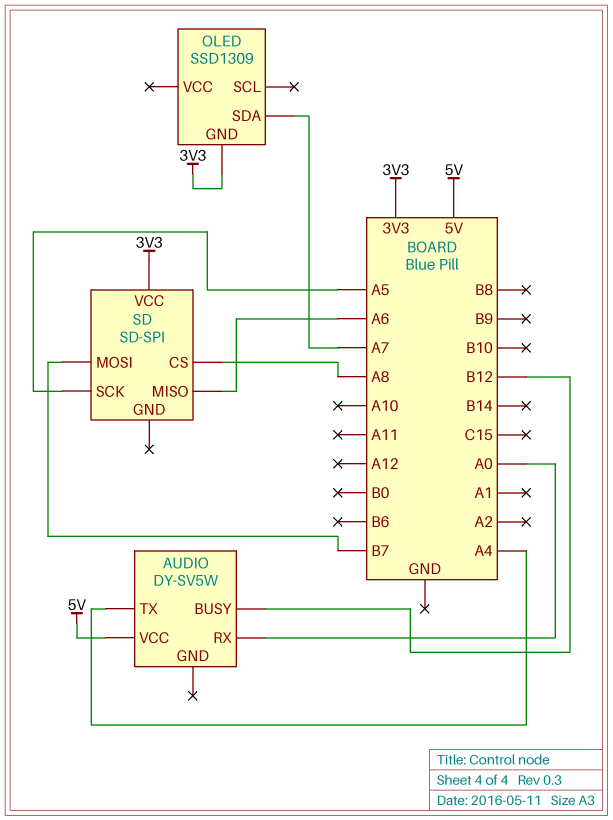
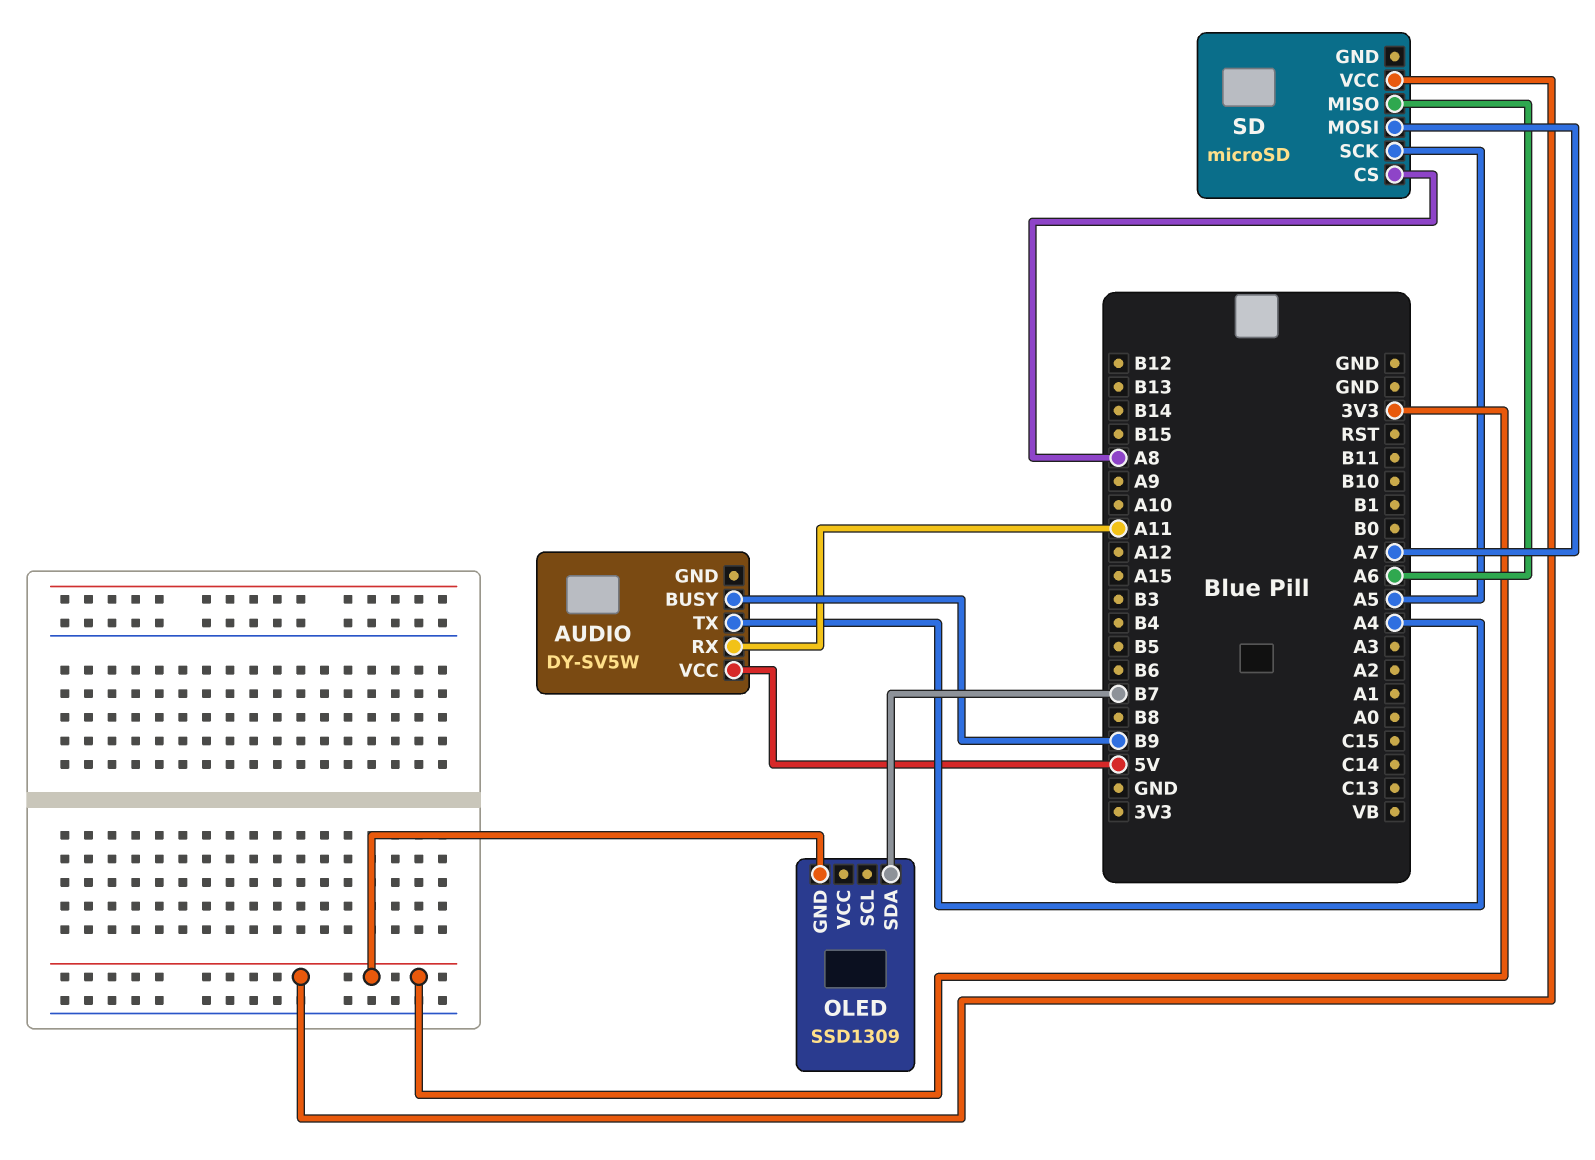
AUDIO pin BUSY: B12 -> B9
AUDIO pin RX: A0 -> A11
OLED pin SDA: A7 -> B7
SD: SD-SPI -> microSD
SD pin MOSI: B7 -> A7

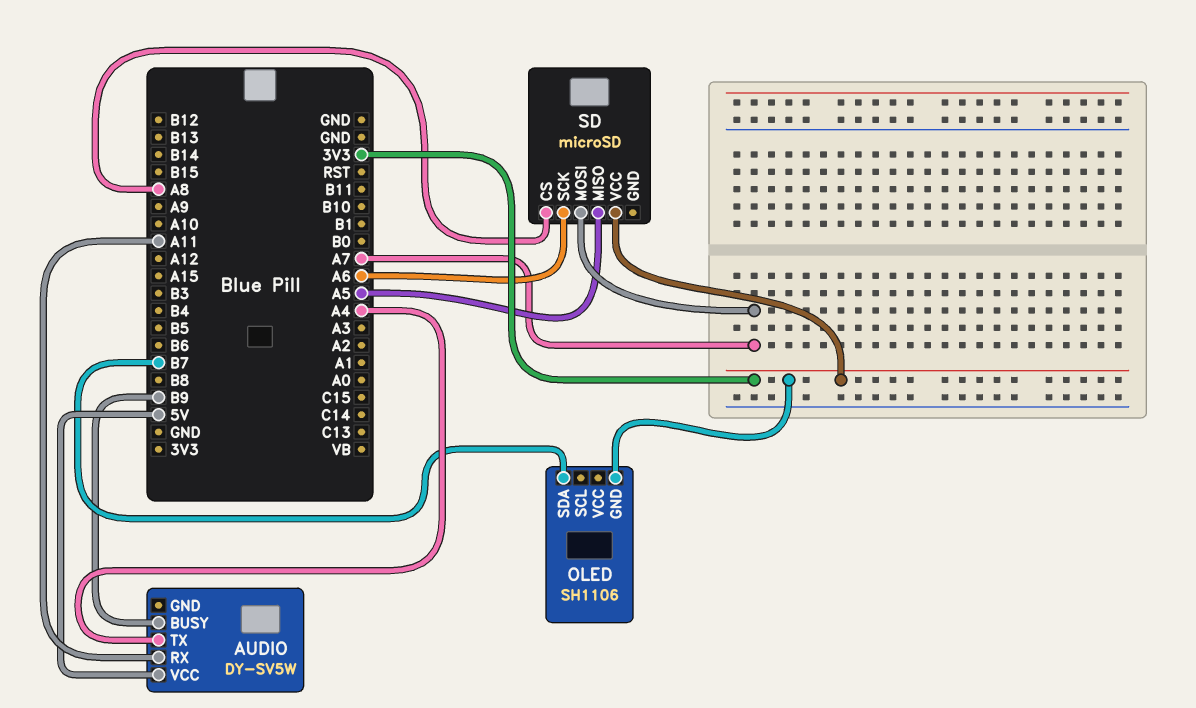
OLED: SSD1309 -> SH1106
SD pin MISO: A6 -> A5
SD pin SCK: A5 -> A6

